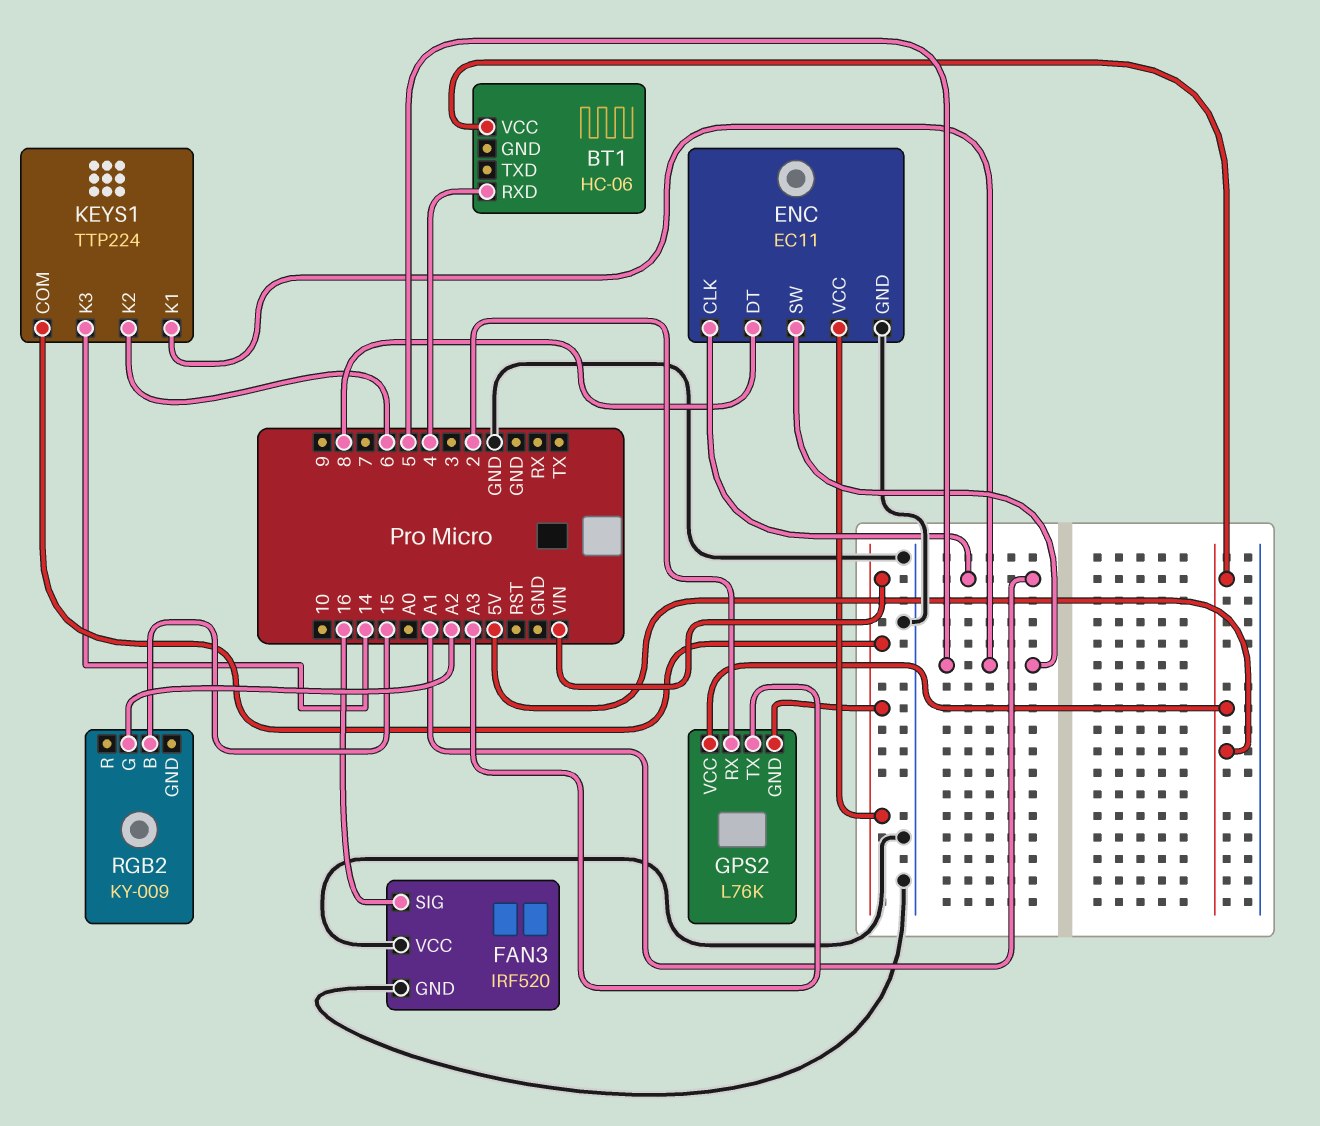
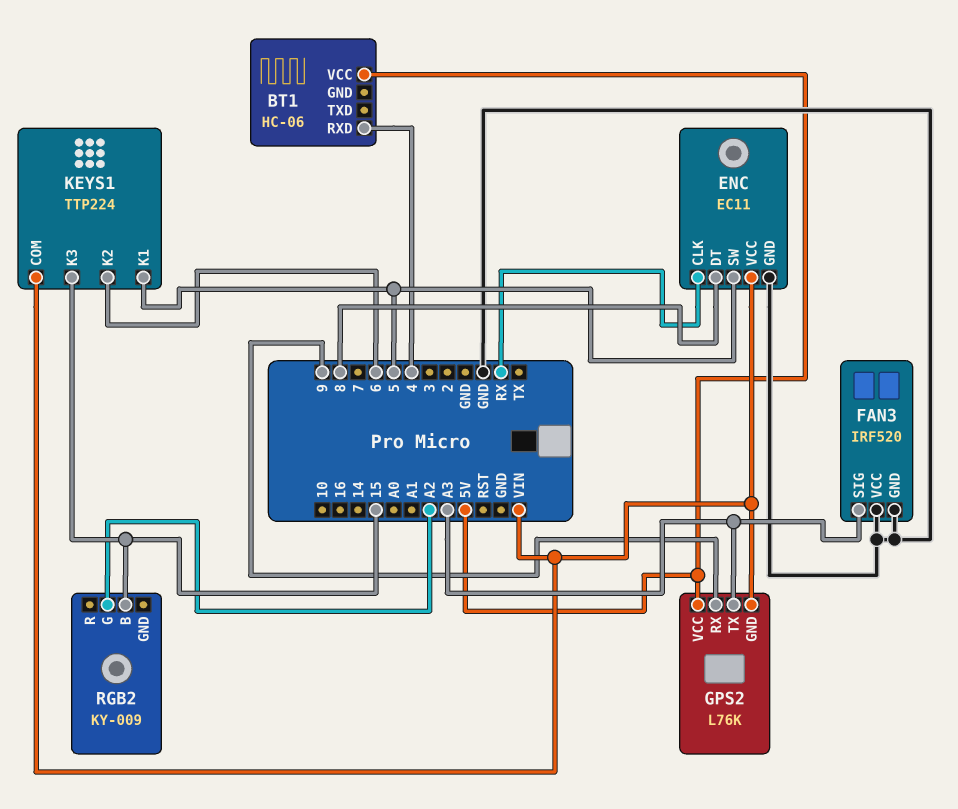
ENC pin CLK: A1 -> RX
FAN3 pin SIG: 16 -> A3
GPS2 pin RX: 2 -> 9
KEYS1 pin K3: 14 -> 15

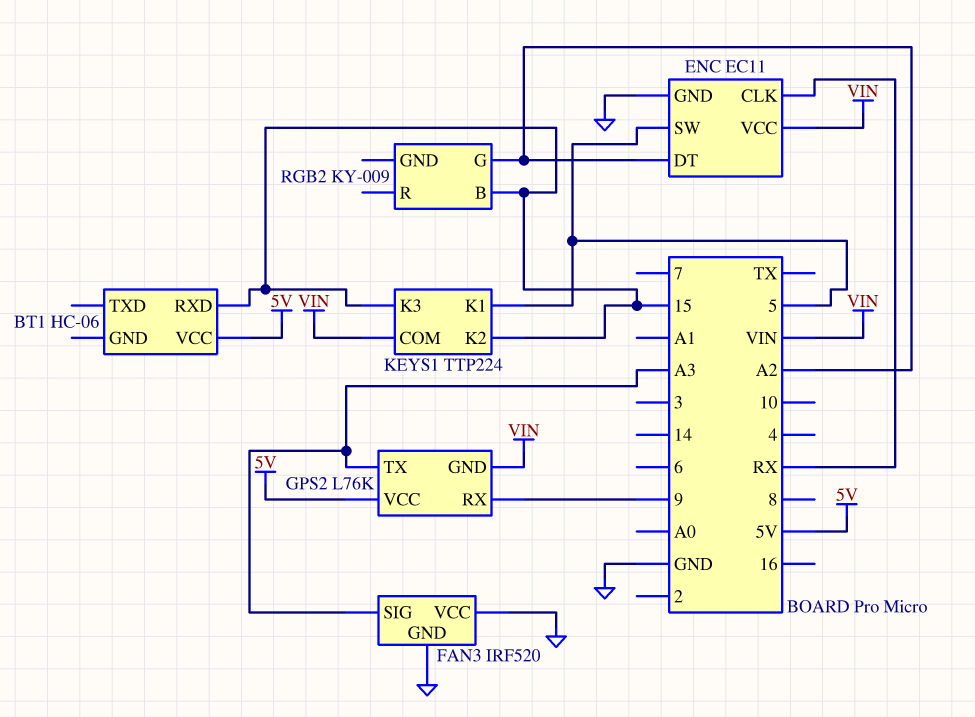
BT1 pin RXD: 4 -> 15
ENC pin DT: 8 -> A2
KEYS1 pin K2: 6 -> 15

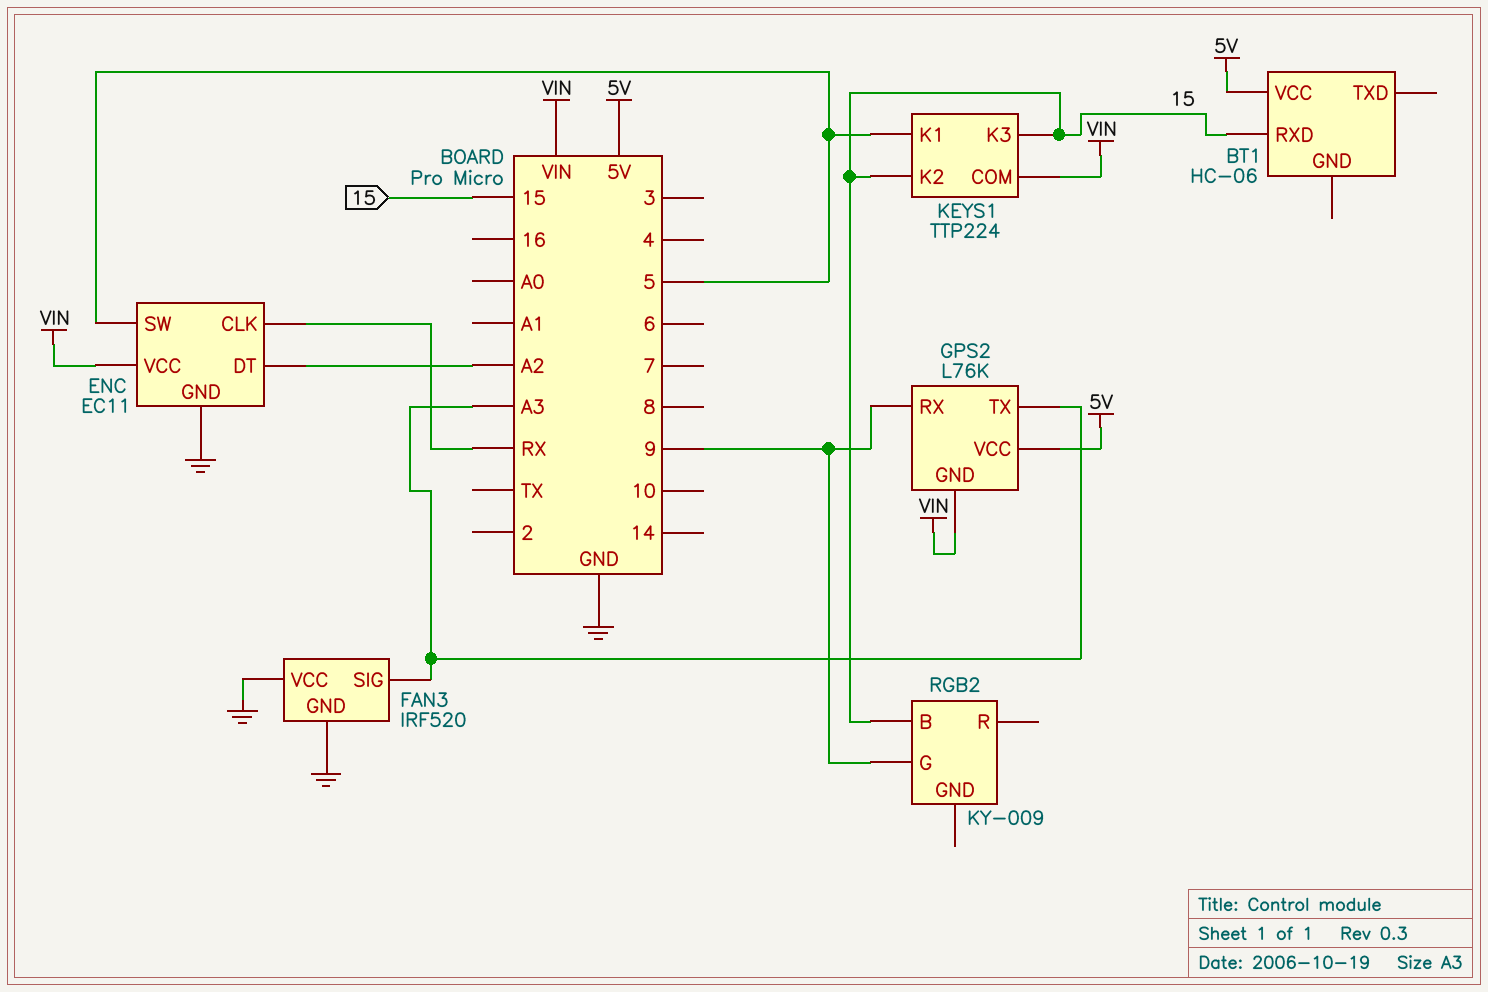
RGB2 pin G: A2 -> 9

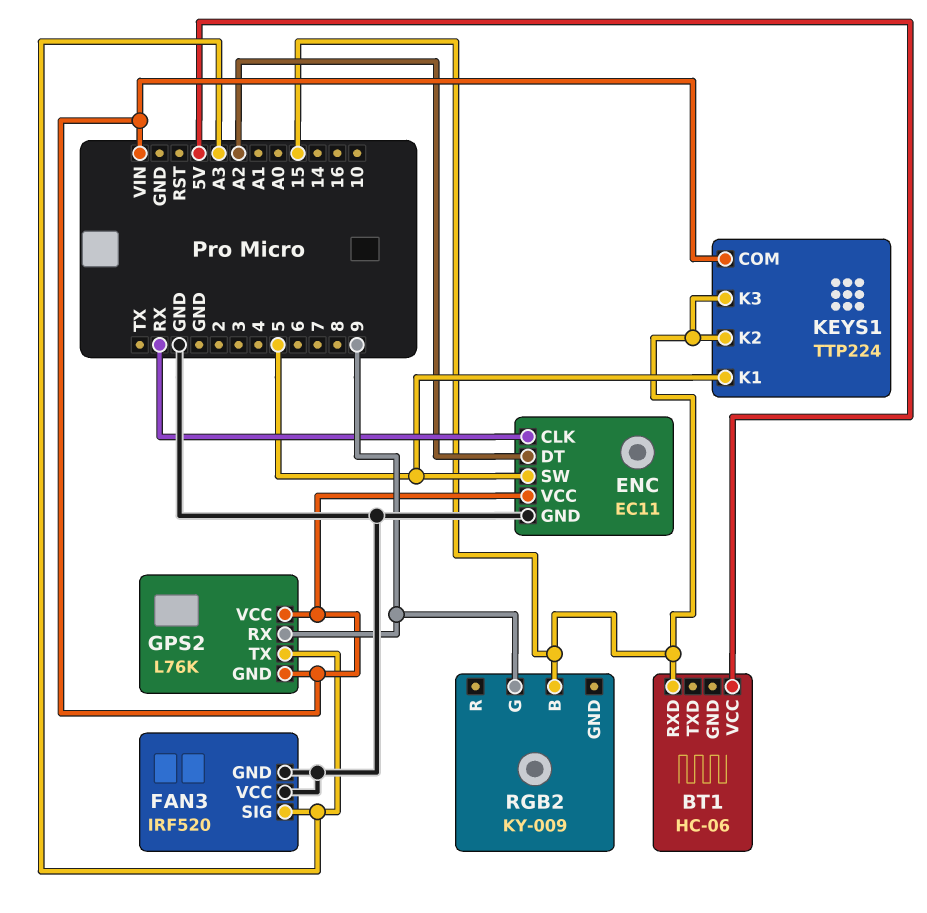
GPS2 pin VCC: 5V -> VIN

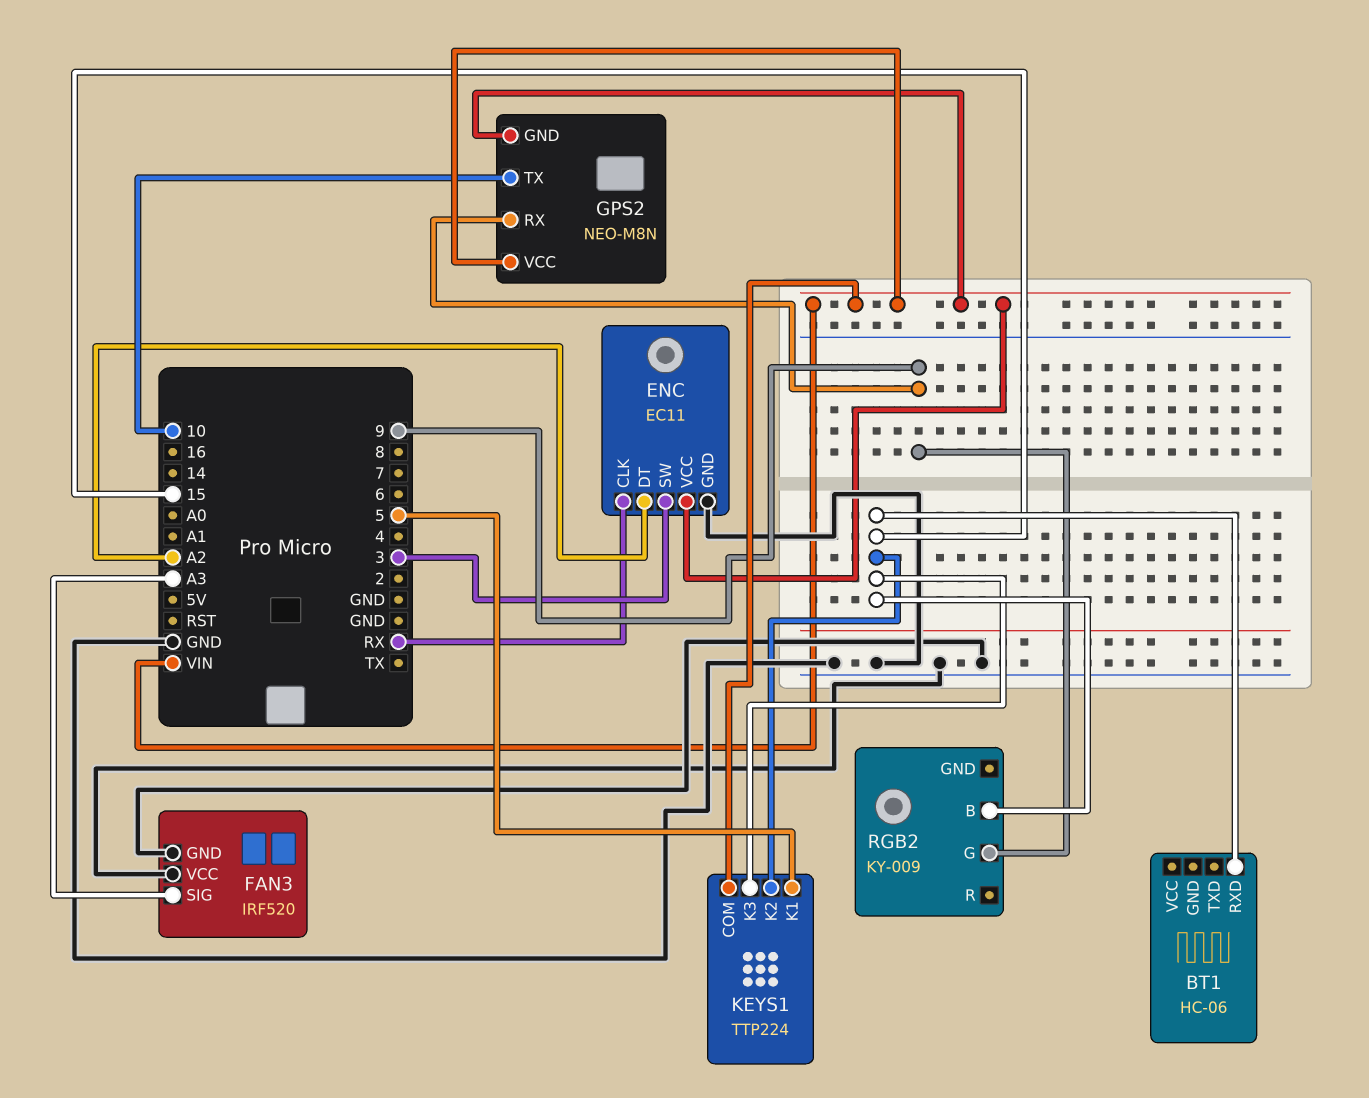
BT1 pin VCC: 5V -> none
ENC pin SW: 5 -> 3
GPS2: L76K -> NEO-M8N
GPS2 pin TX: A3 -> 10

